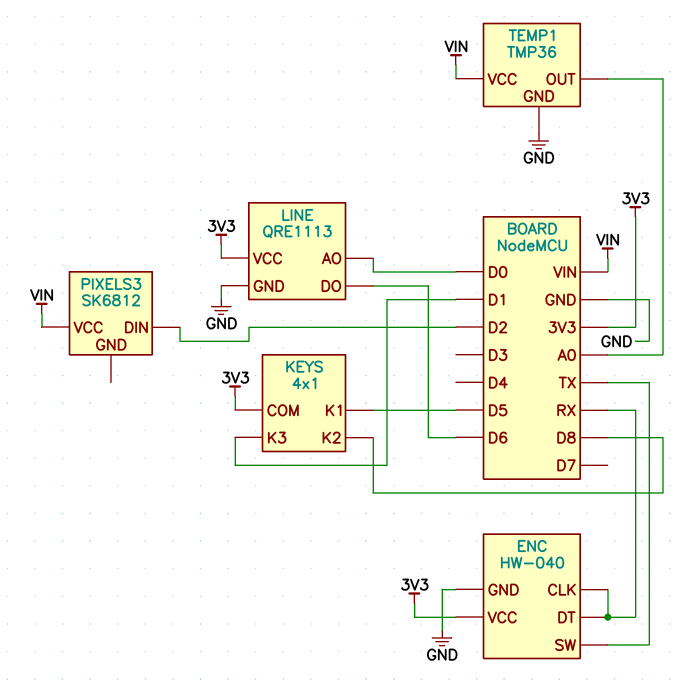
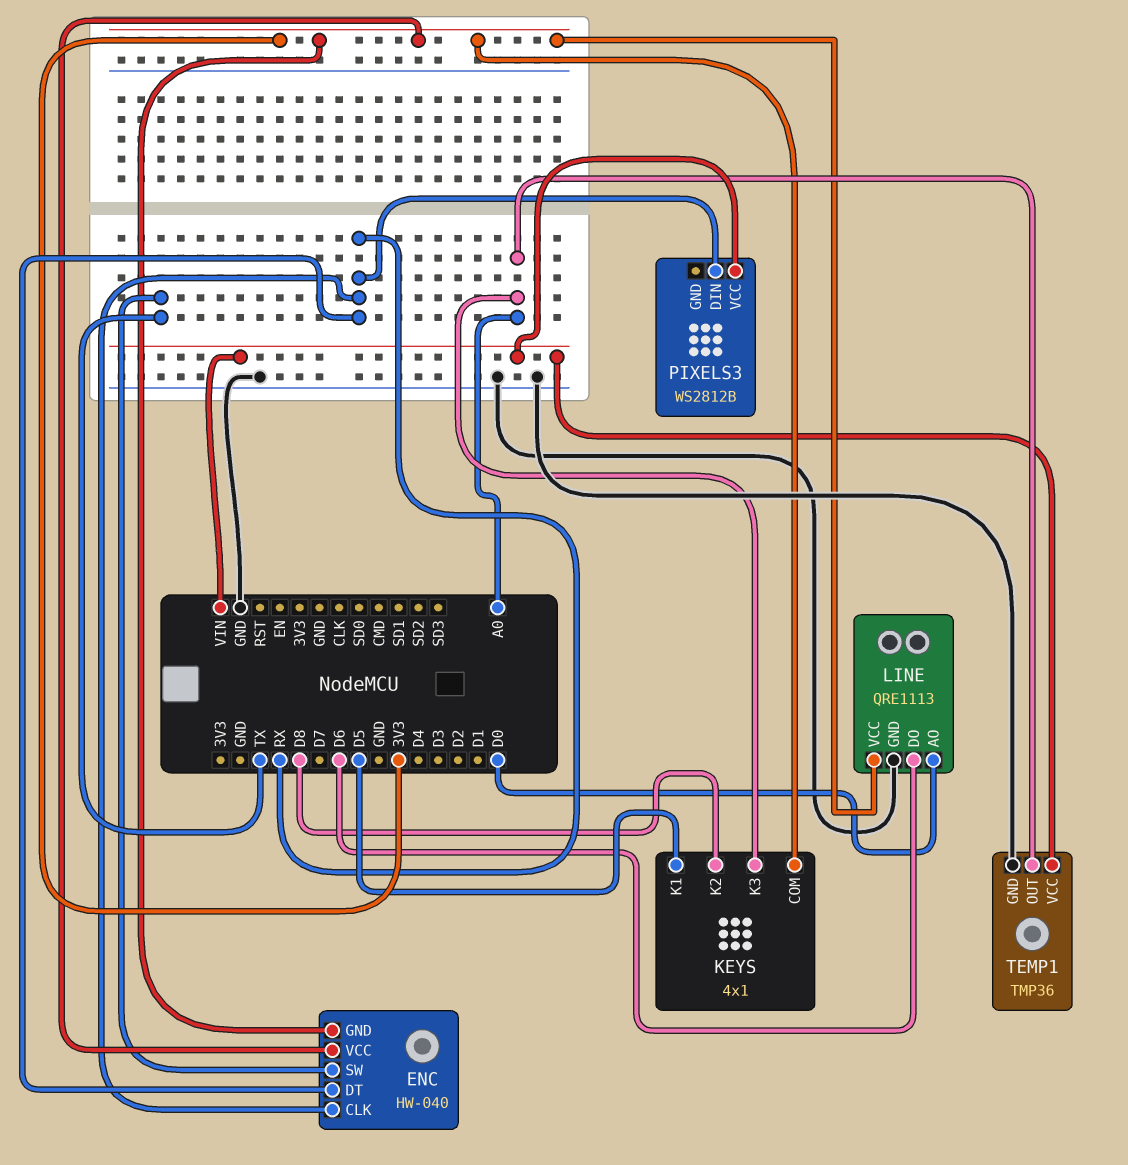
ENC pin GND: GND -> 3V3
KEYS pin K3: D1 -> A0
PIXELS3: SK6812 -> WS2812B
PIXELS3 pin DIN: D2 -> RX

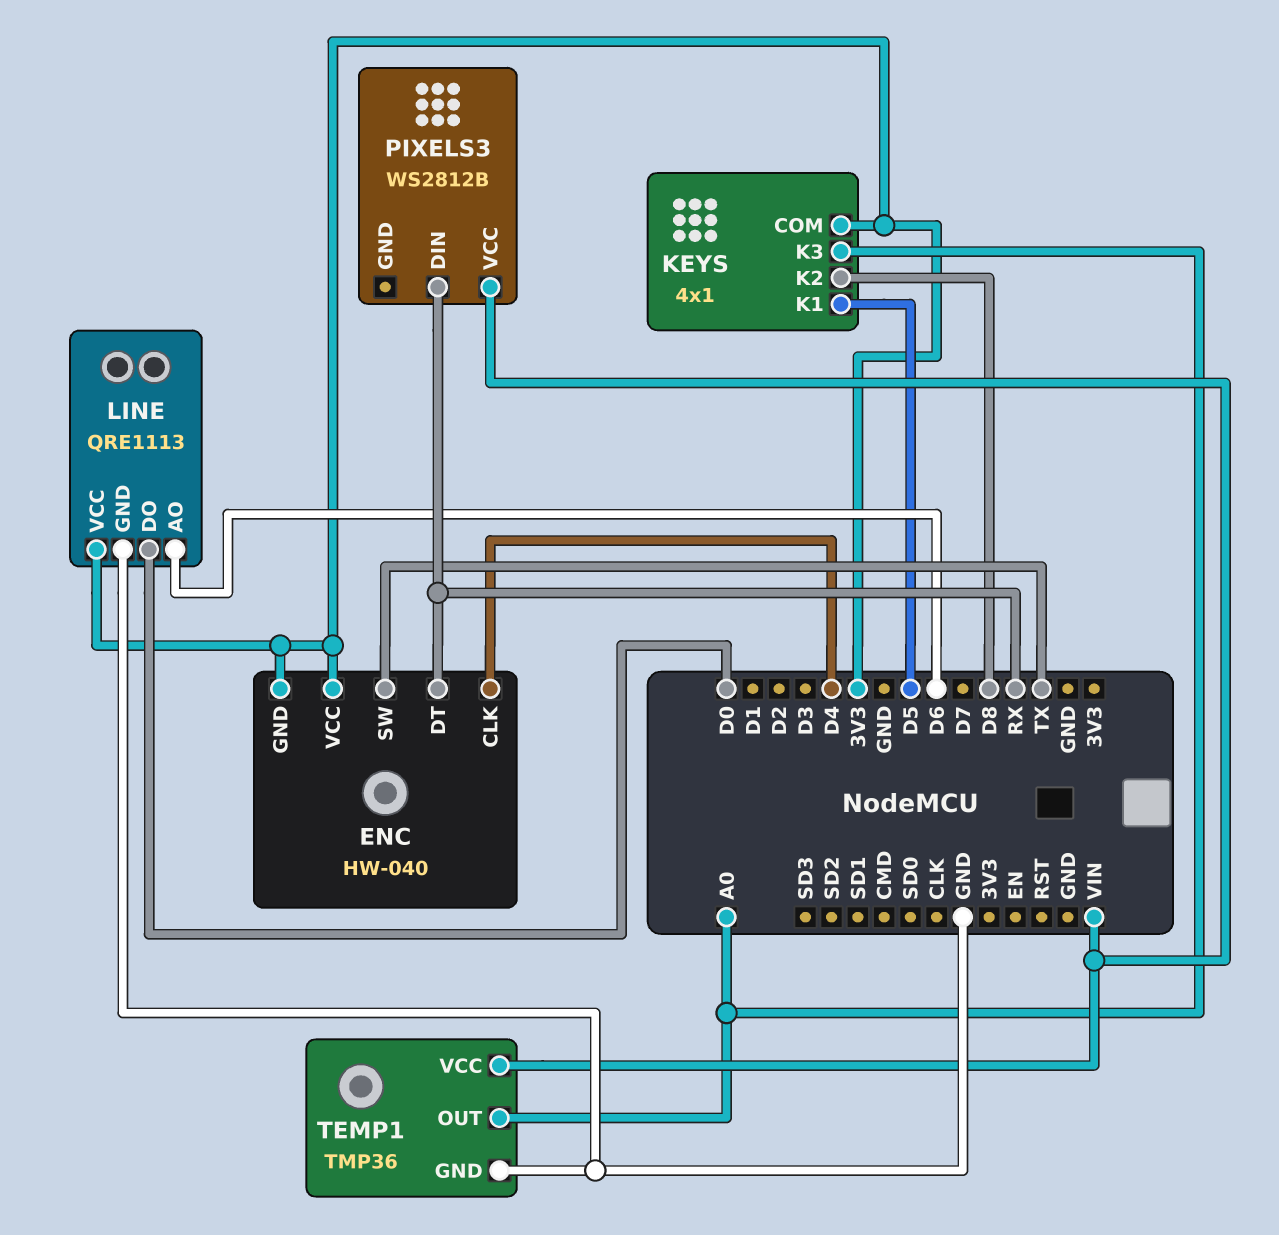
ENC pin CLK: RX -> D4
LINE pin AO: D0 -> D6
LINE pin DO: D6 -> D0

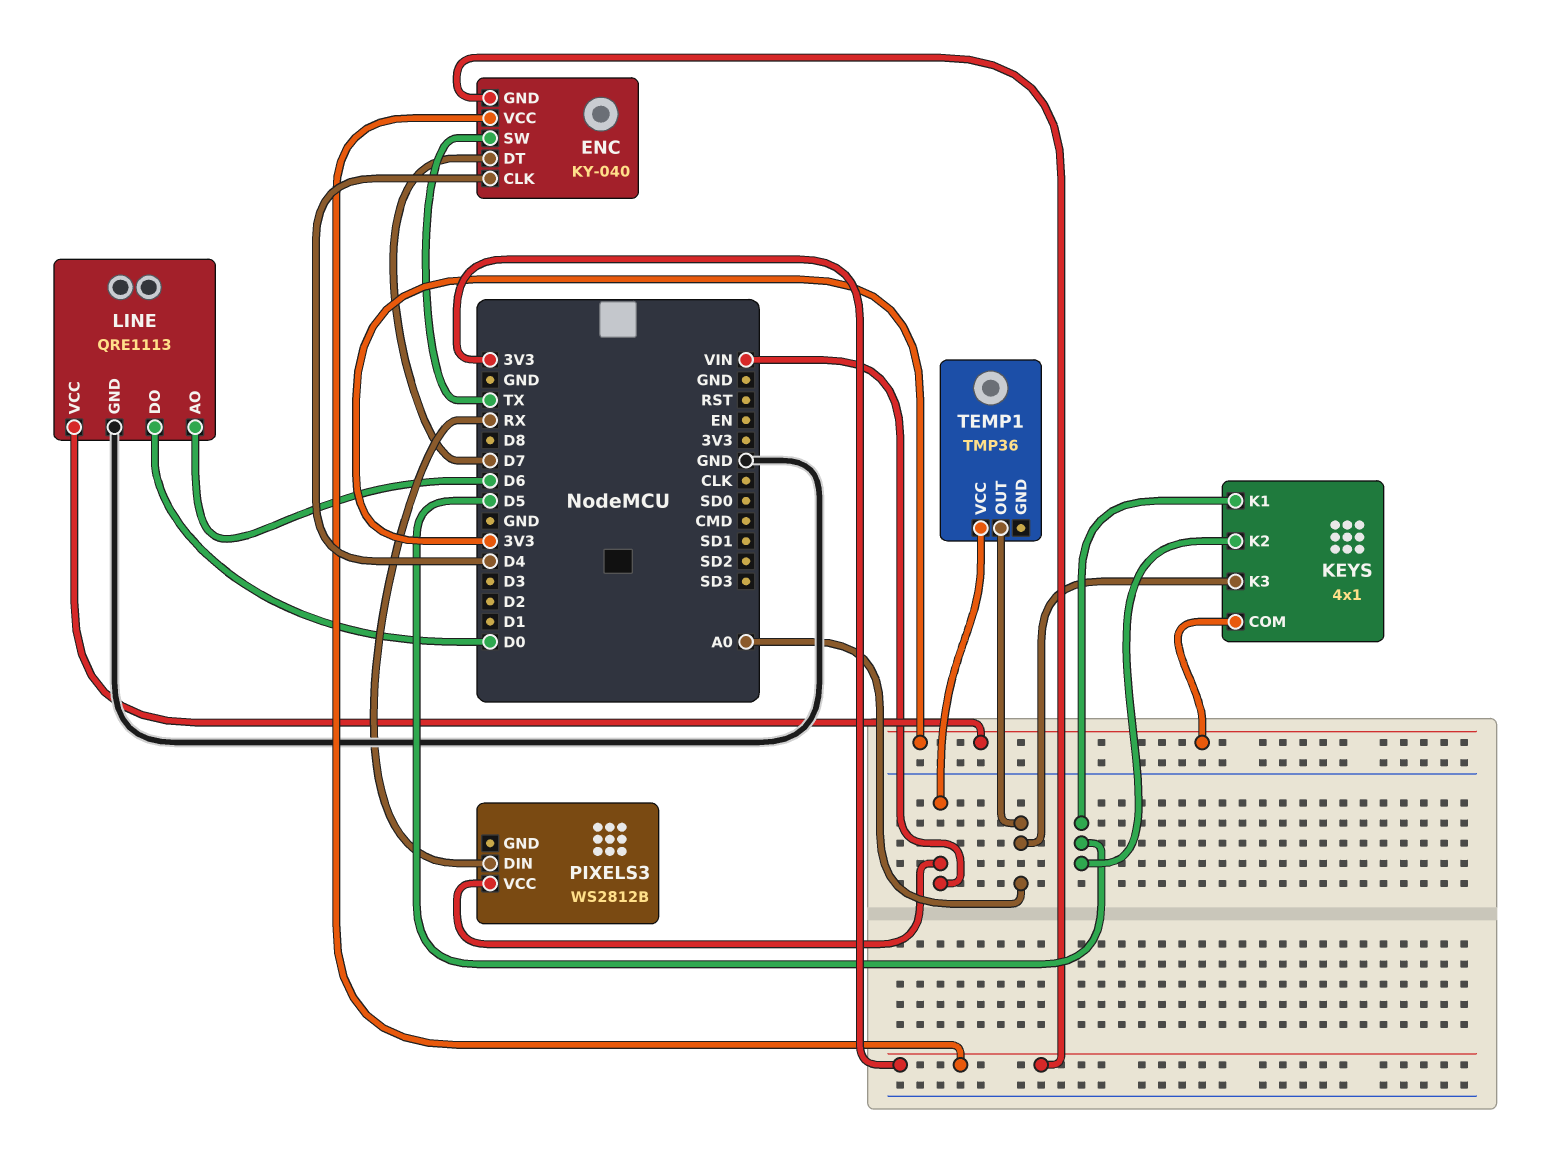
ENC: HW-040 -> KY-040
ENC pin DT: RX -> D7
KEYS pin K2: D8 -> D5
TEMP1 pin GND: GND -> none

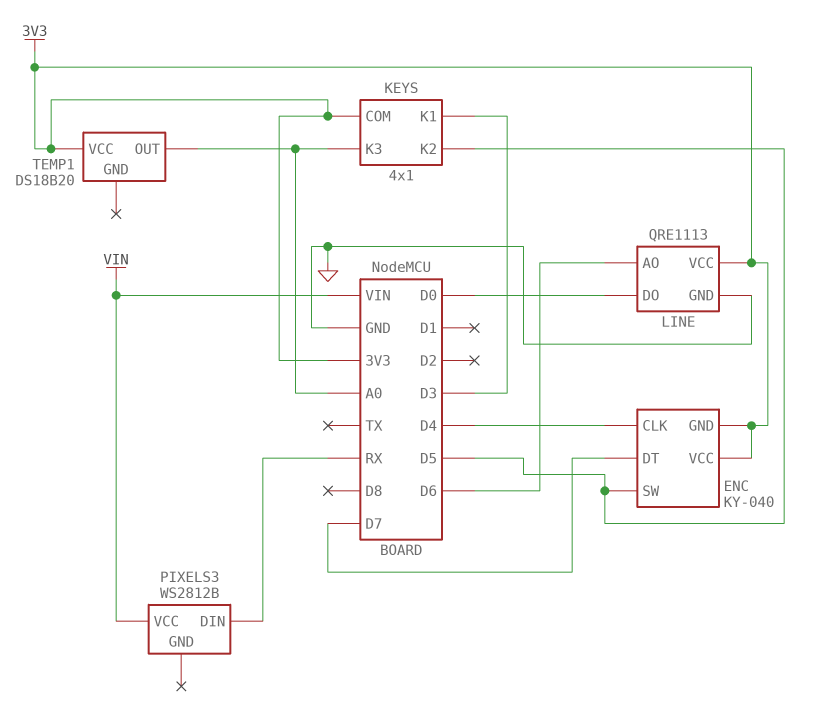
ENC pin SW: TX -> D5
KEYS pin K1: D5 -> D3
TEMP1: TMP36 -> DS18B20
TEMP1 pin VCC: VIN -> 3V3

